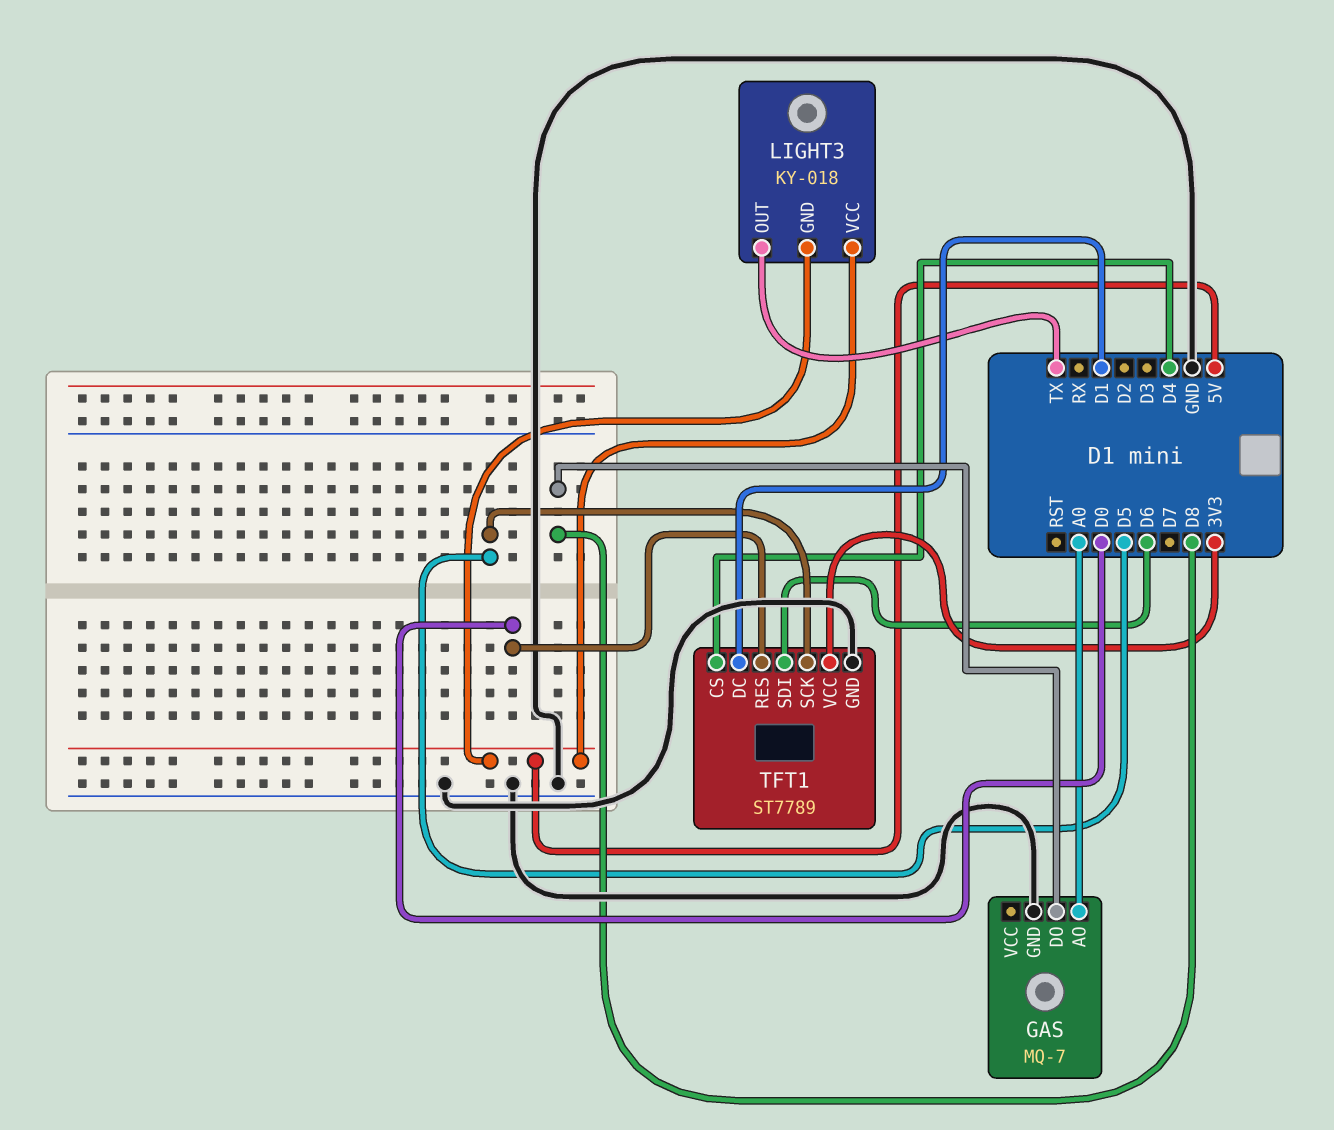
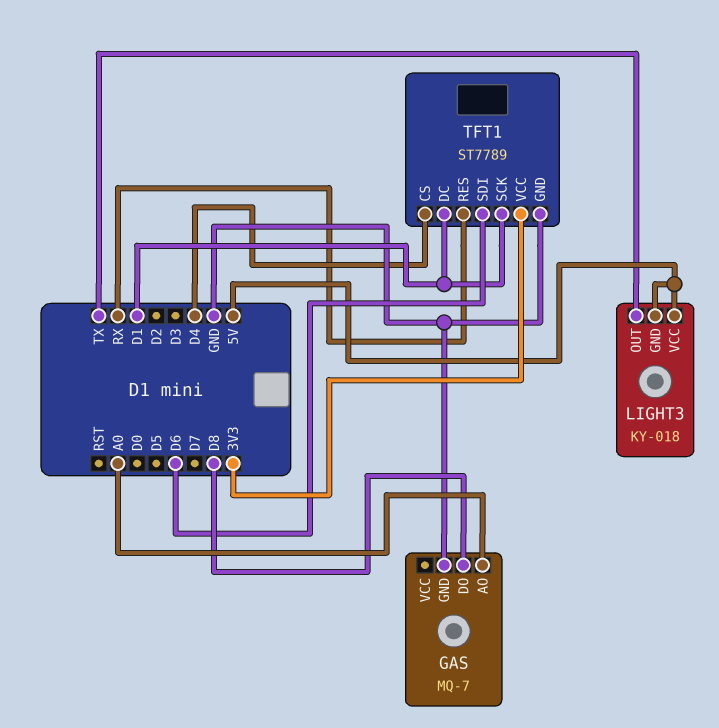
TFT1 pin RES: D0 -> RX
TFT1 pin SCK: D5 -> D1

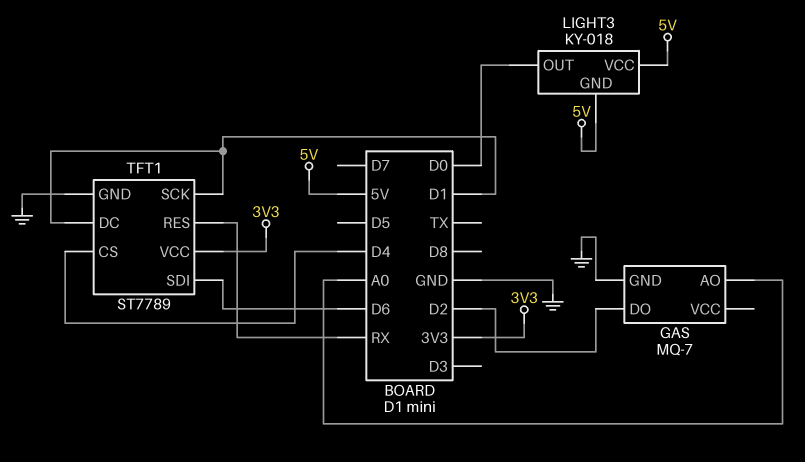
GAS pin DO: D8 -> D2
LIGHT3 pin OUT: TX -> D0

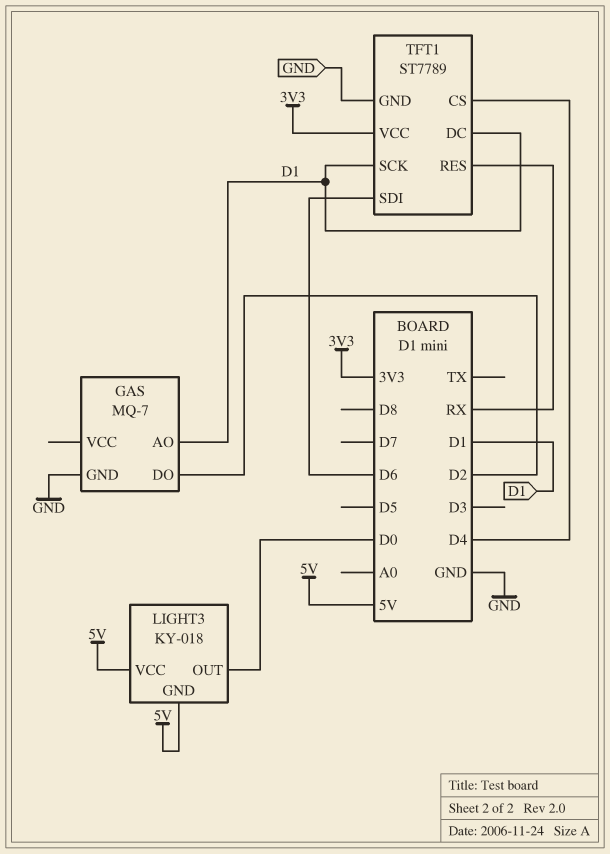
GAS pin AO: A0 -> D1

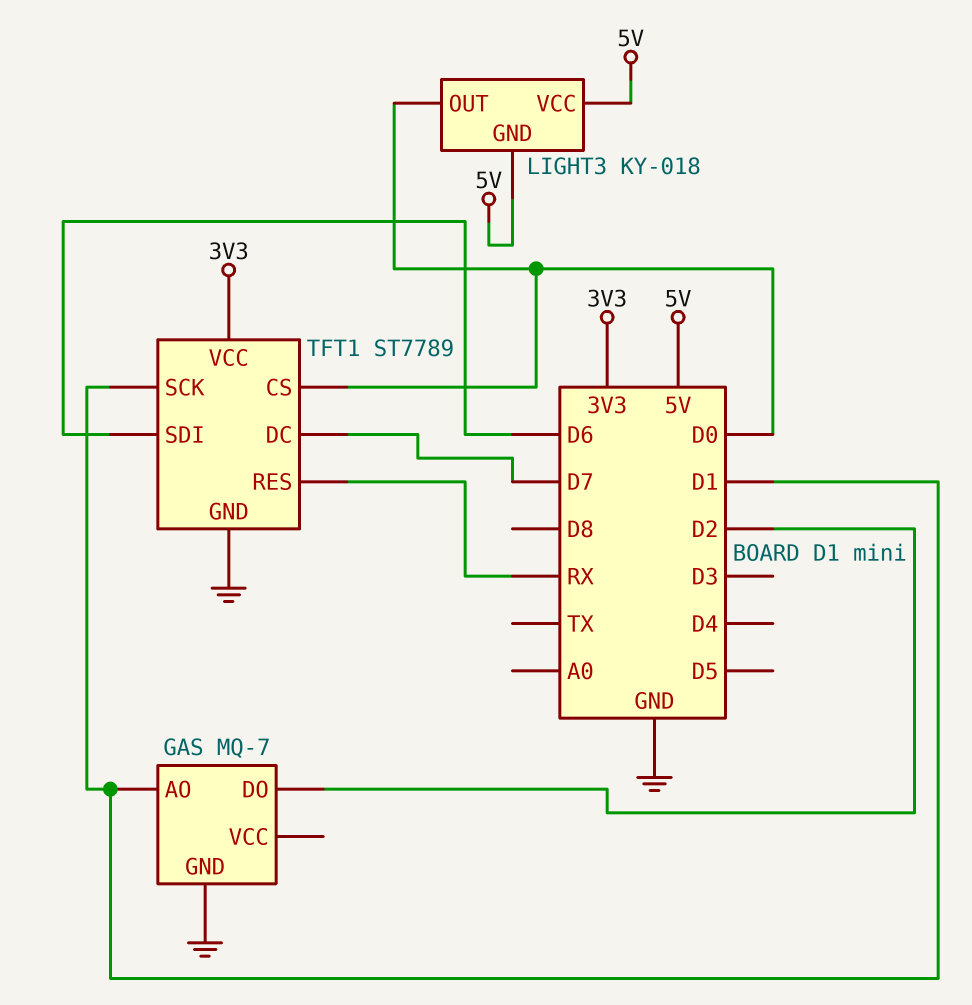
TFT1 pin CS: D4 -> D0
TFT1 pin DC: D1 -> D7

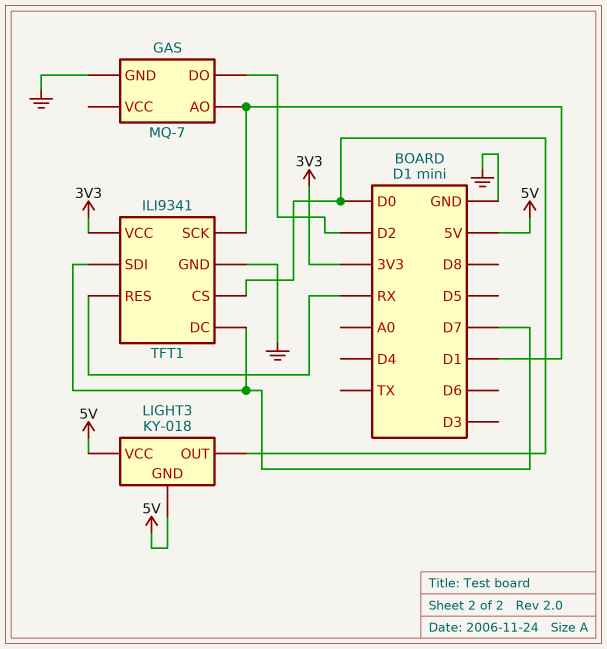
TFT1: ST7789 -> ILI9341
TFT1 pin SDI: D6 -> D7

